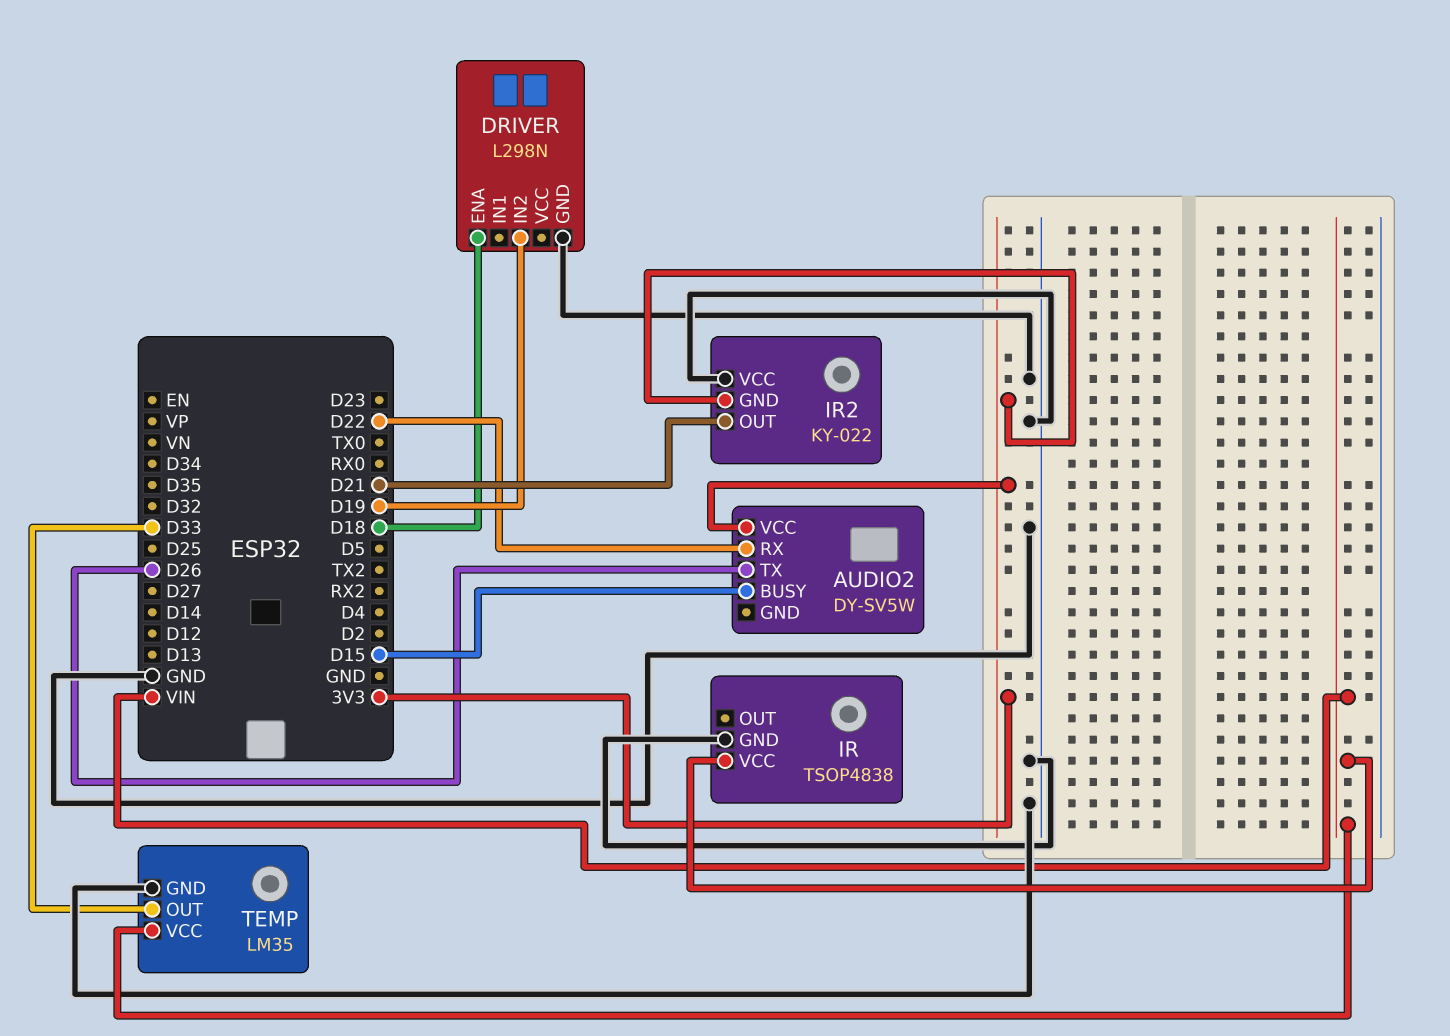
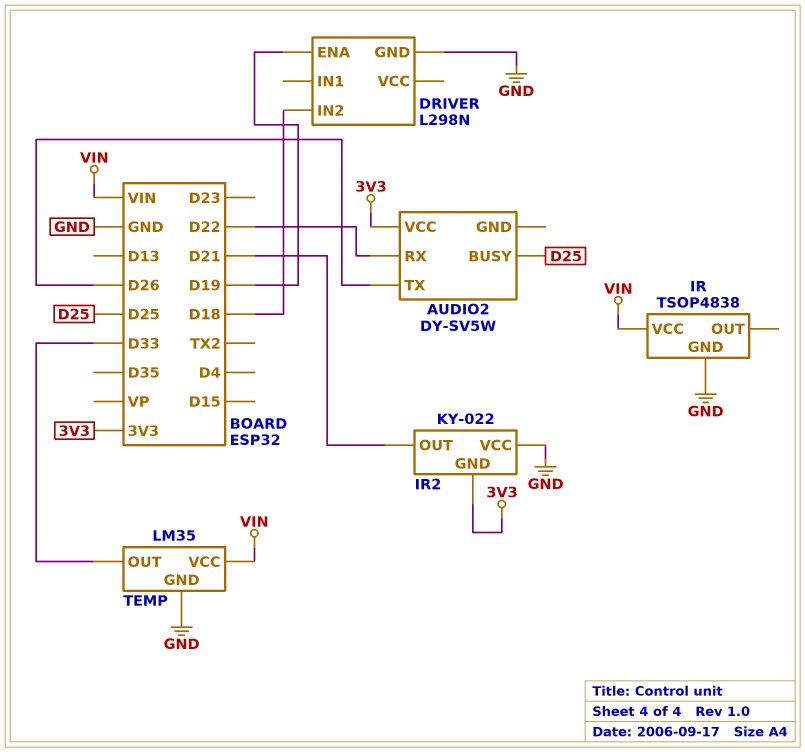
AUDIO2 pin BUSY: D15 -> D25
DRIVER pin ENA: D18 -> D19
DRIVER pin IN2: D19 -> D18

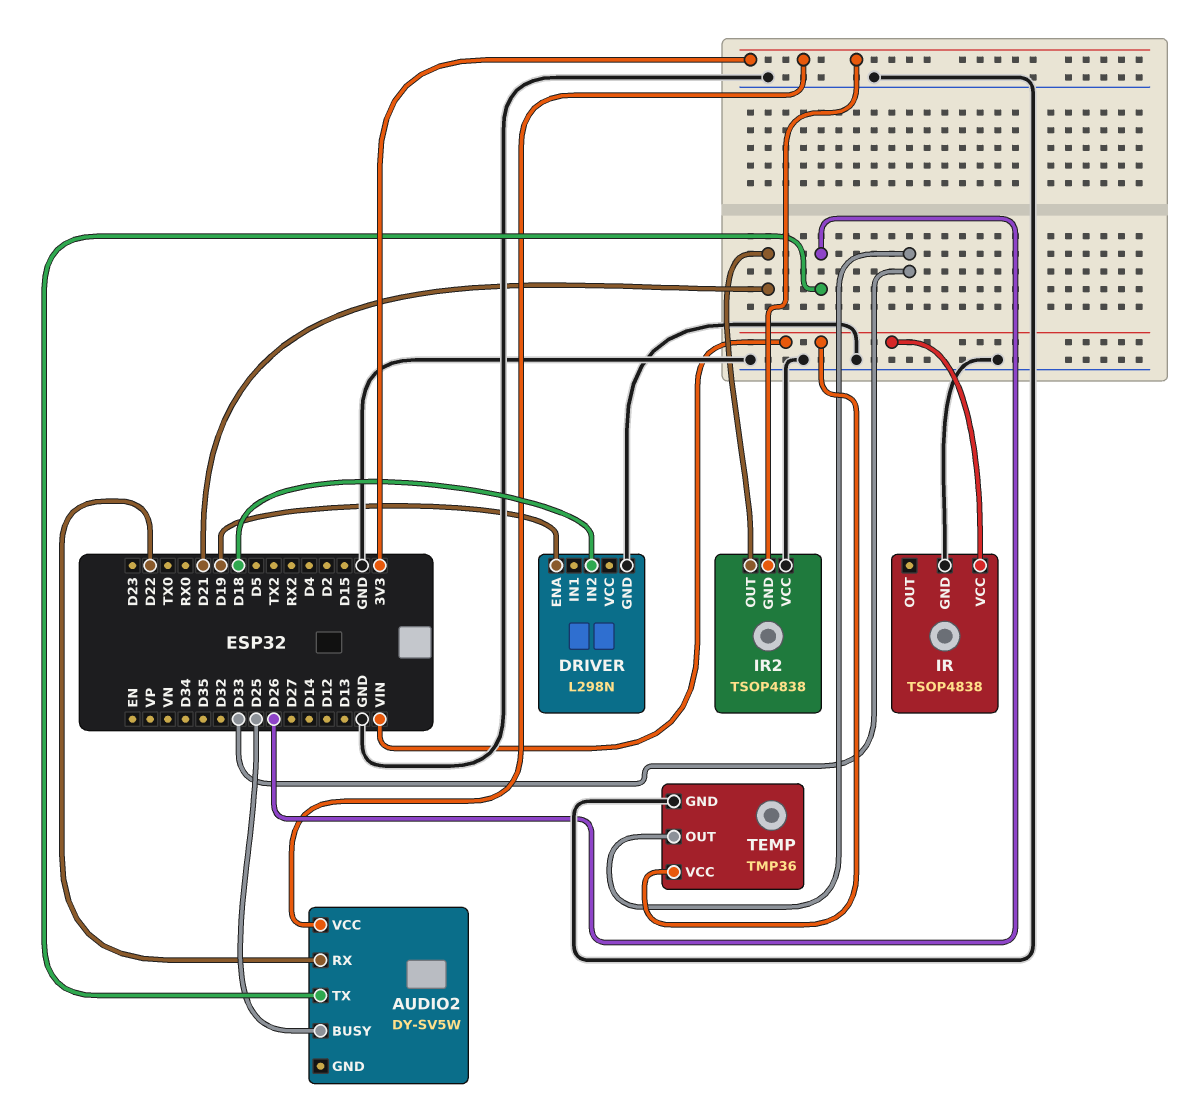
IR2: KY-022 -> TSOP4838
TEMP: LM35 -> TMP36

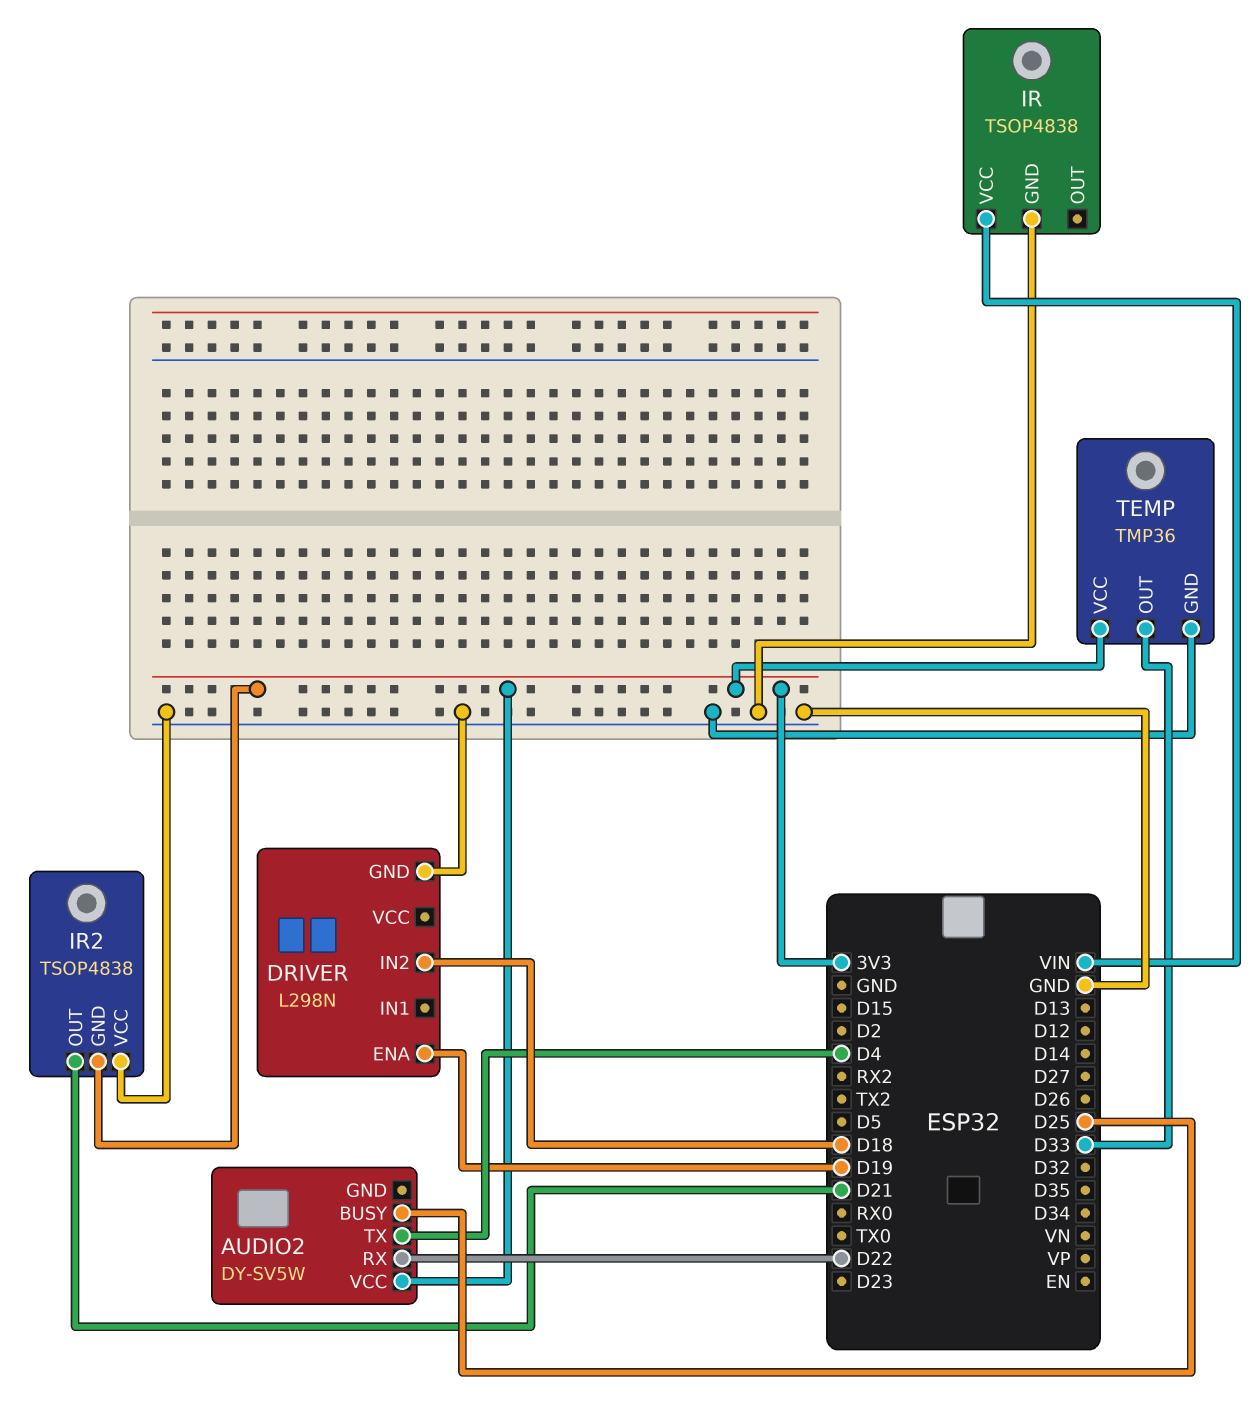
AUDIO2 pin TX: D26 -> D4
TEMP pin VCC: VIN -> 3V3

